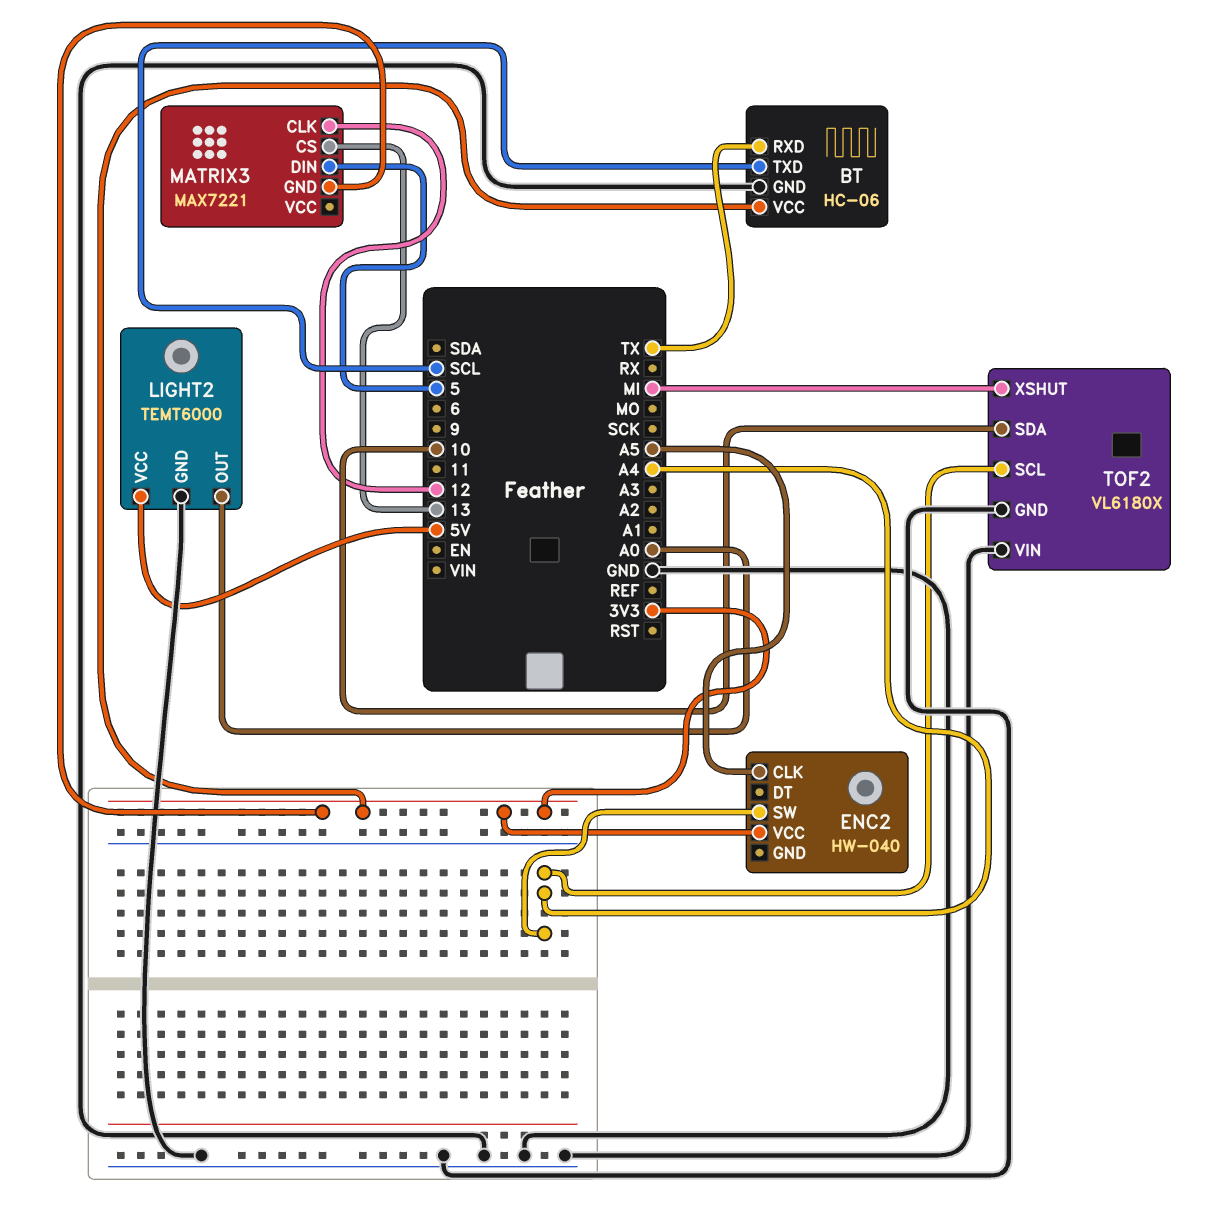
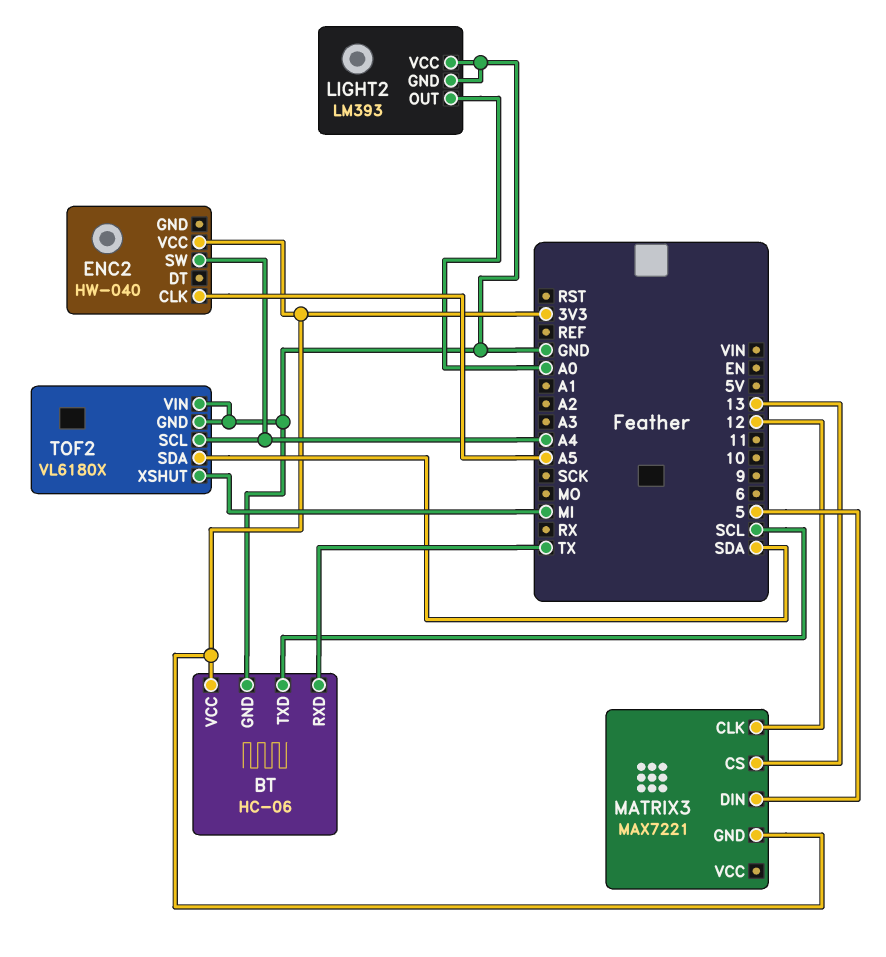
LIGHT2: TEMT6000 -> LM393
LIGHT2 pin VCC: 5V -> GND
TOF2 pin SDA: 10 -> SDA

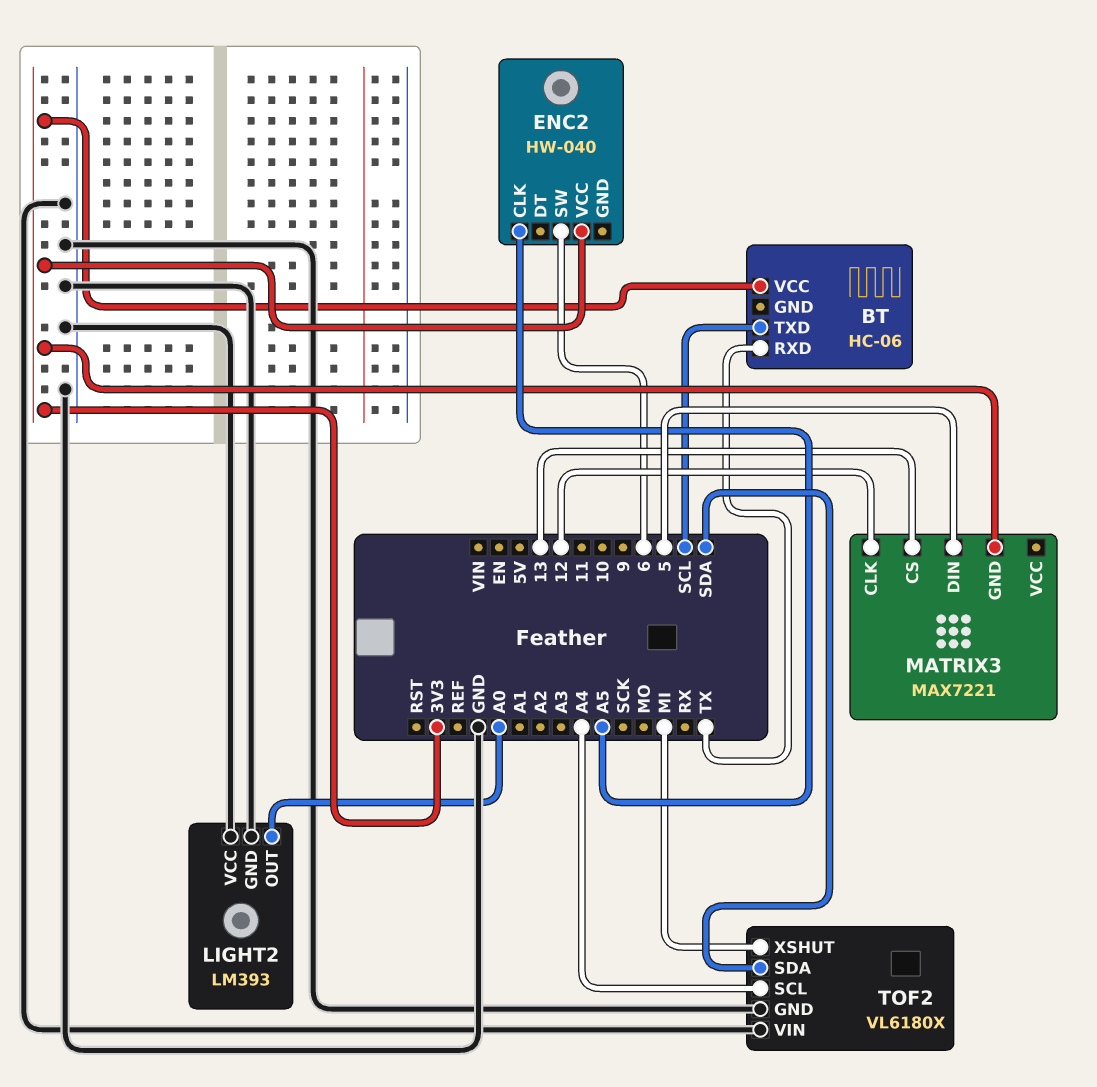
BT pin GND: GND -> none
ENC2 pin SW: A4 -> 6

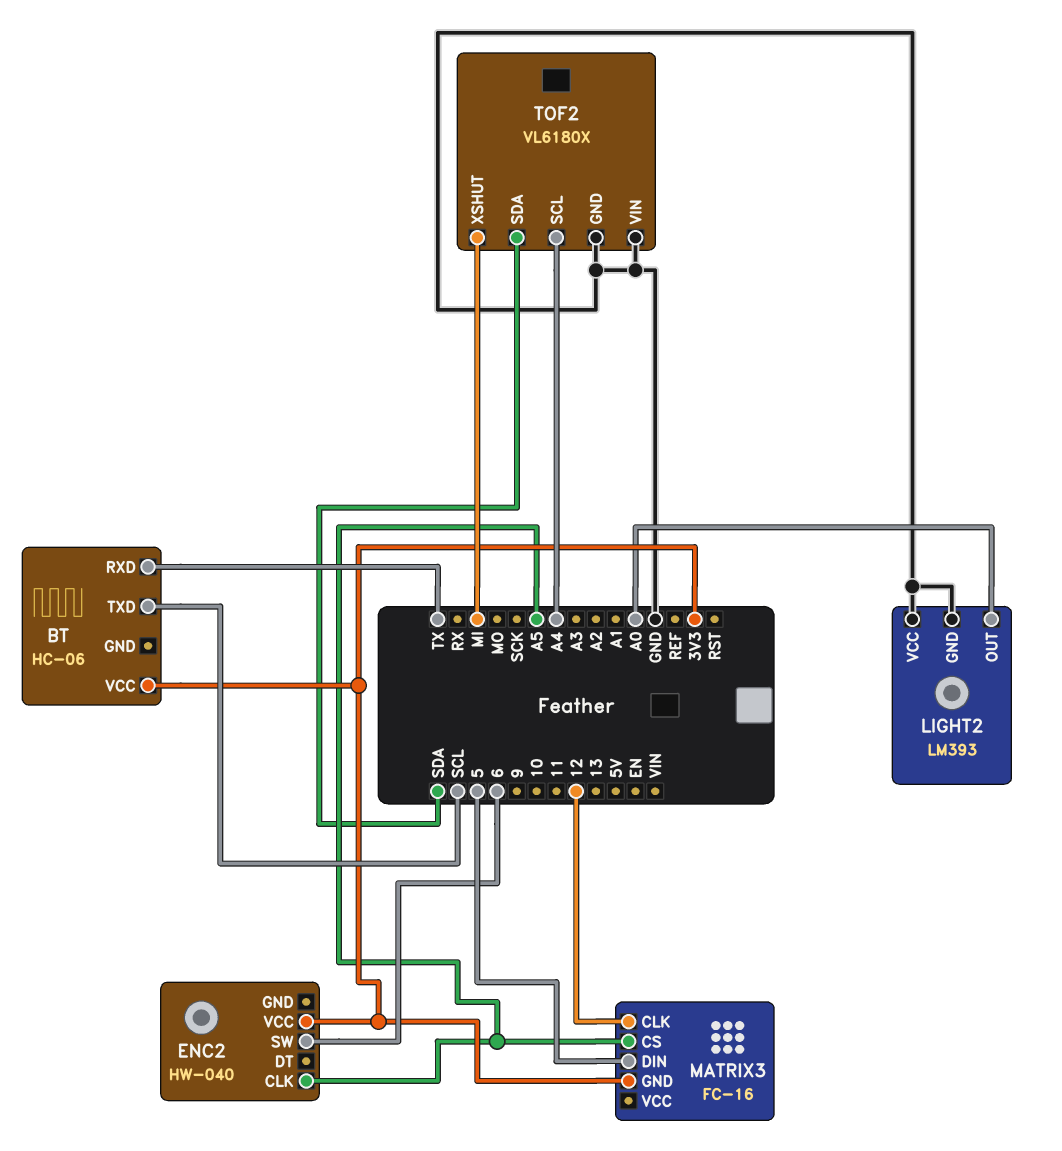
MATRIX3: MAX7221 -> FC-16
MATRIX3 pin CS: 13 -> A5

